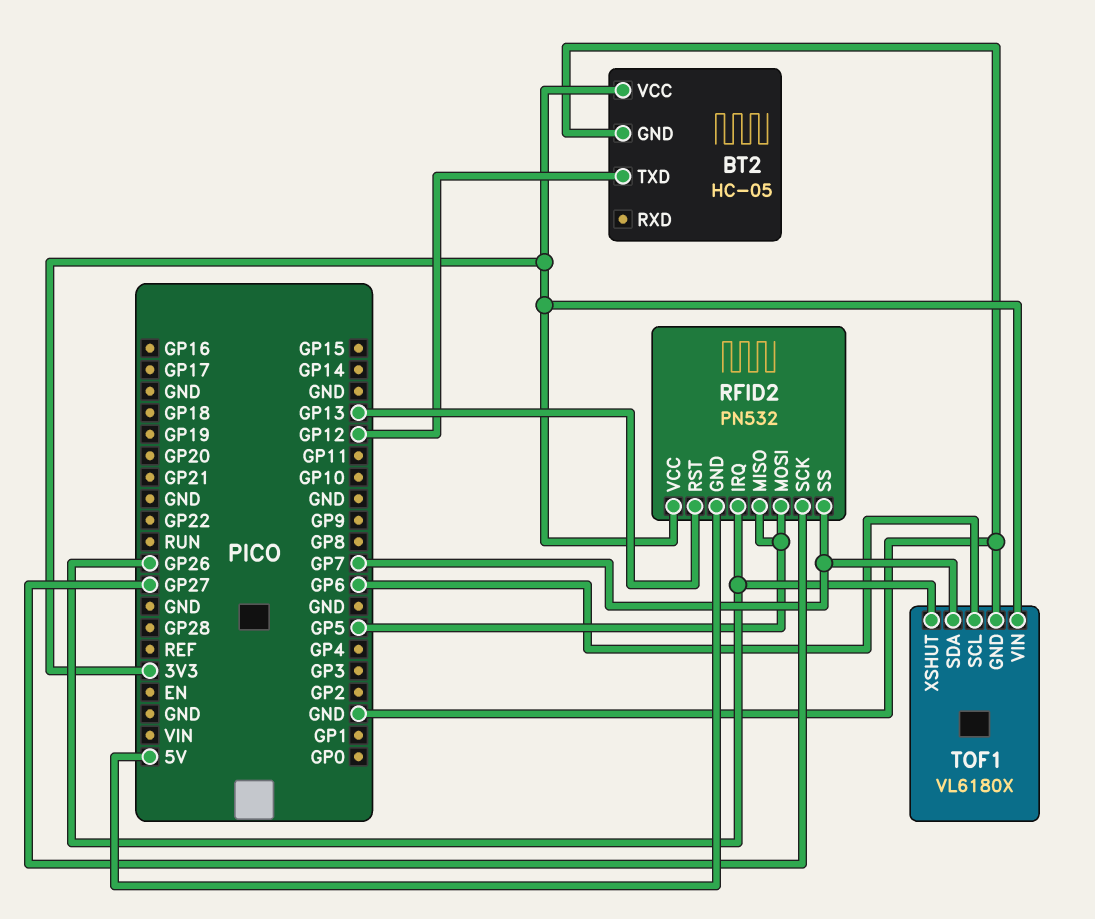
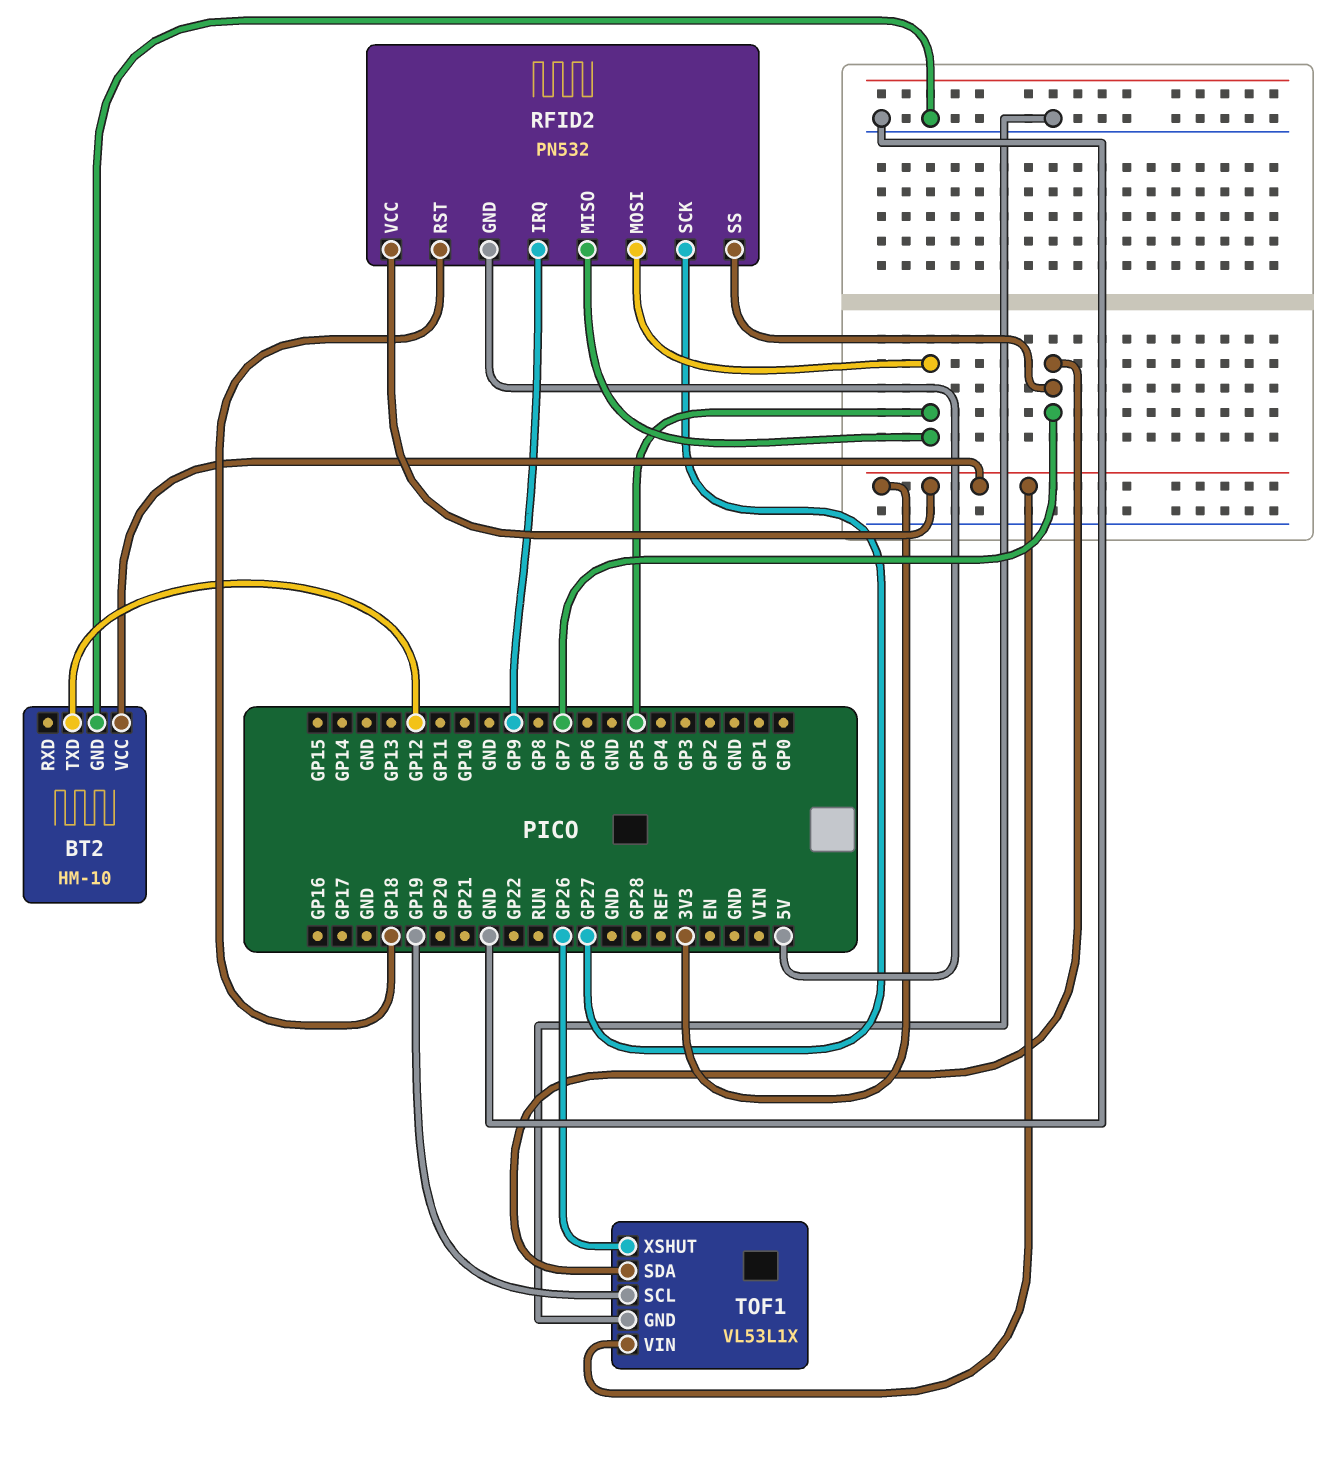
BT2: HC-05 -> HM-10
RFID2 pin IRQ: GP26 -> GP9
RFID2 pin RST: GP13 -> GP18
TOF1: VL6180X -> VL53L1X
TOF1 pin SCL: GP6 -> GP19

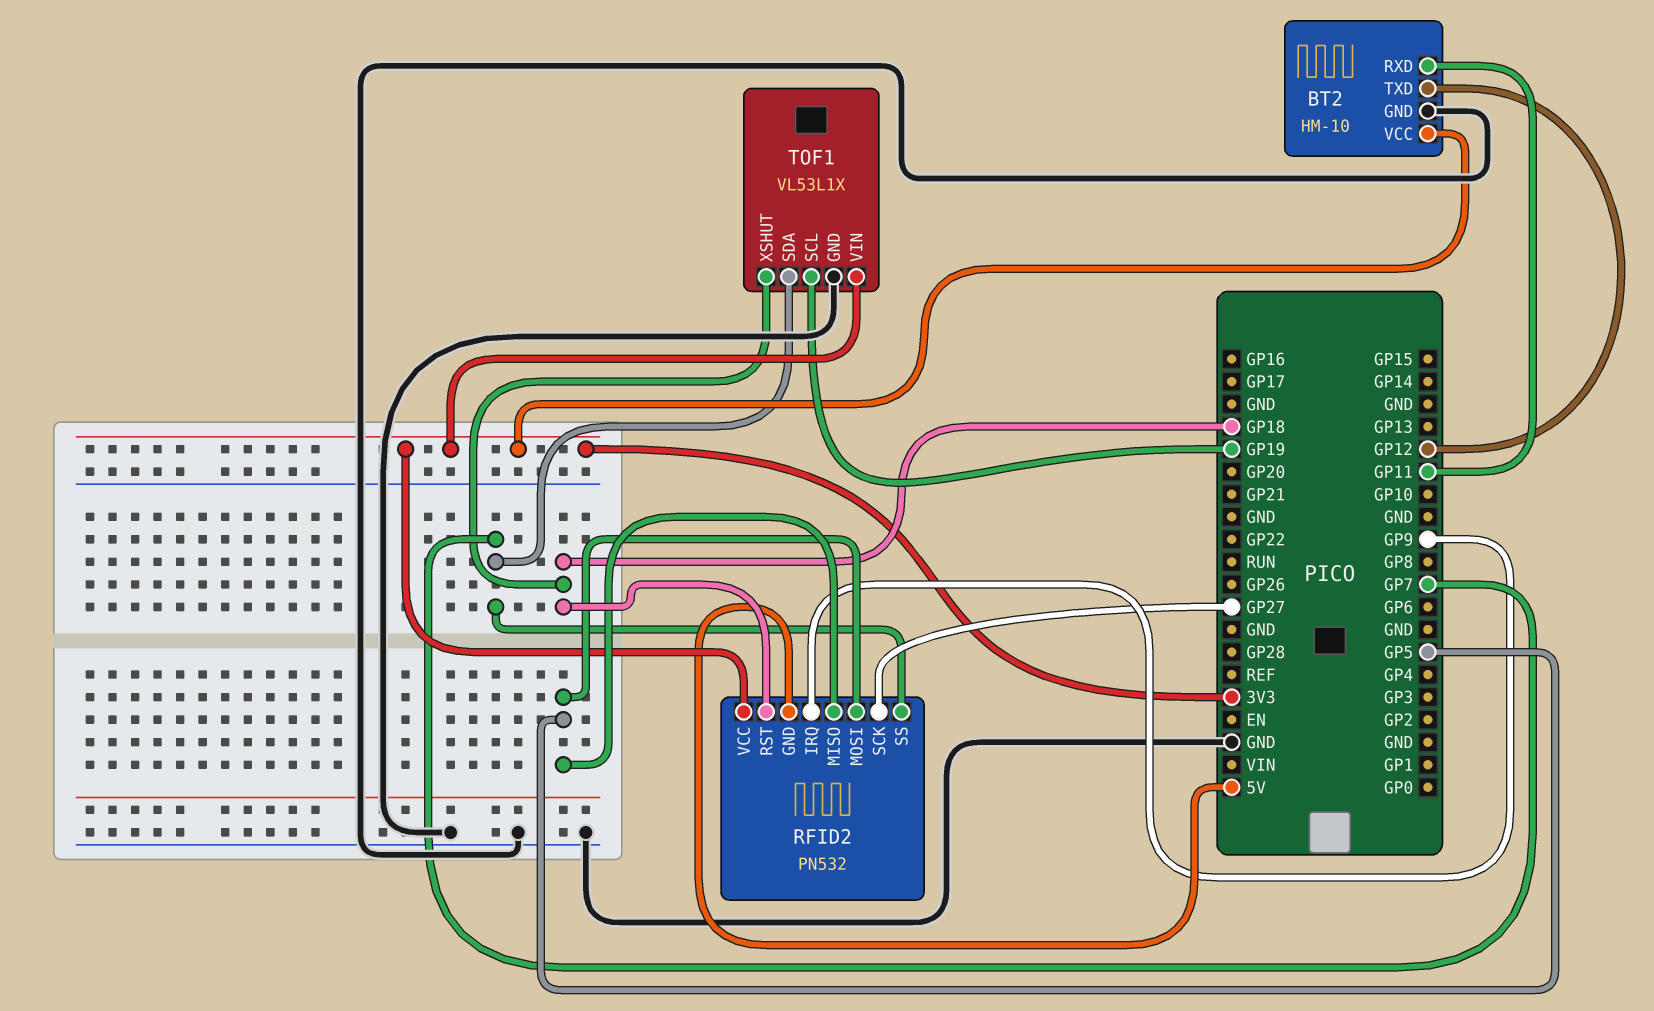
BT2 pin RXD: none -> GP11
TOF1 pin XSHUT: GP26 -> GP18

